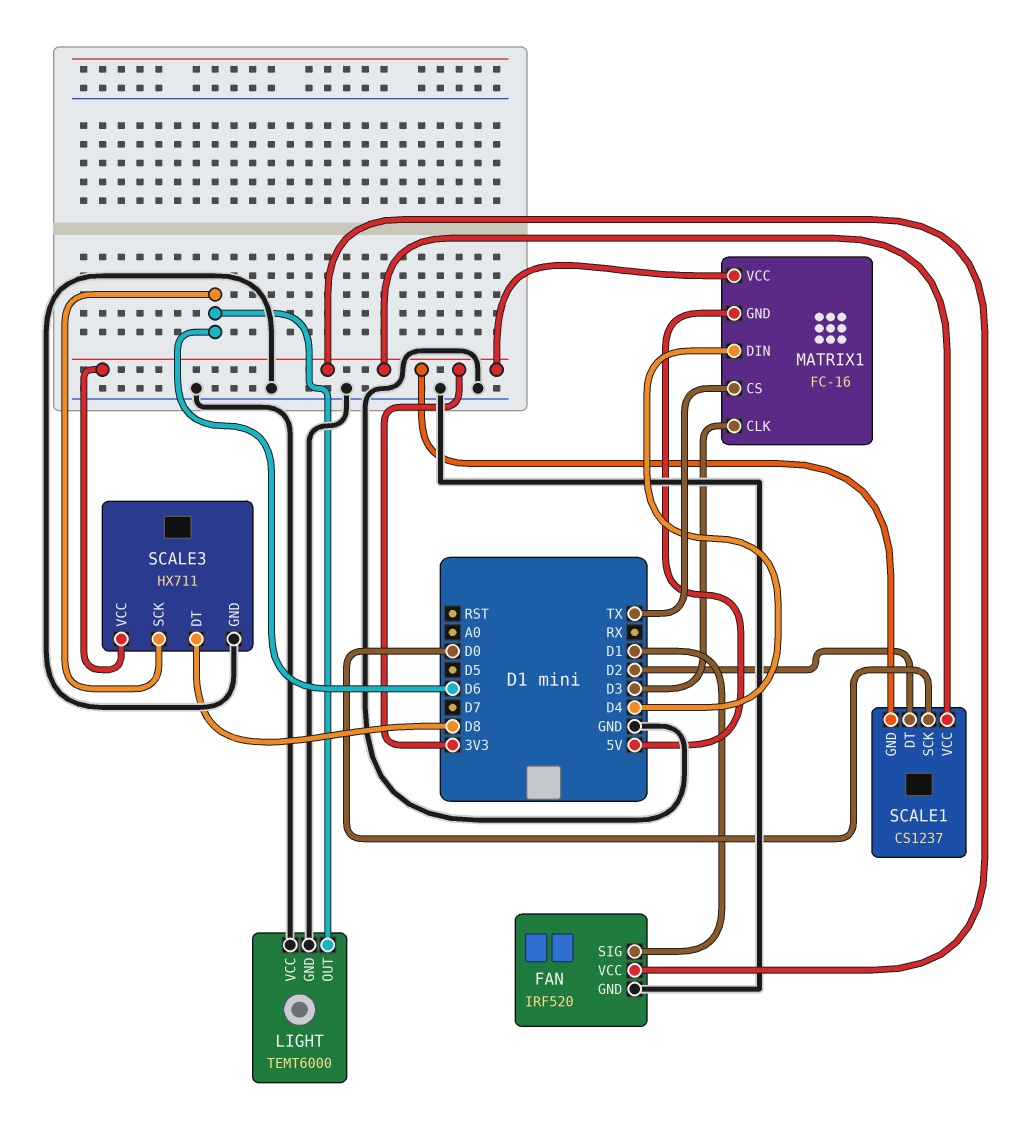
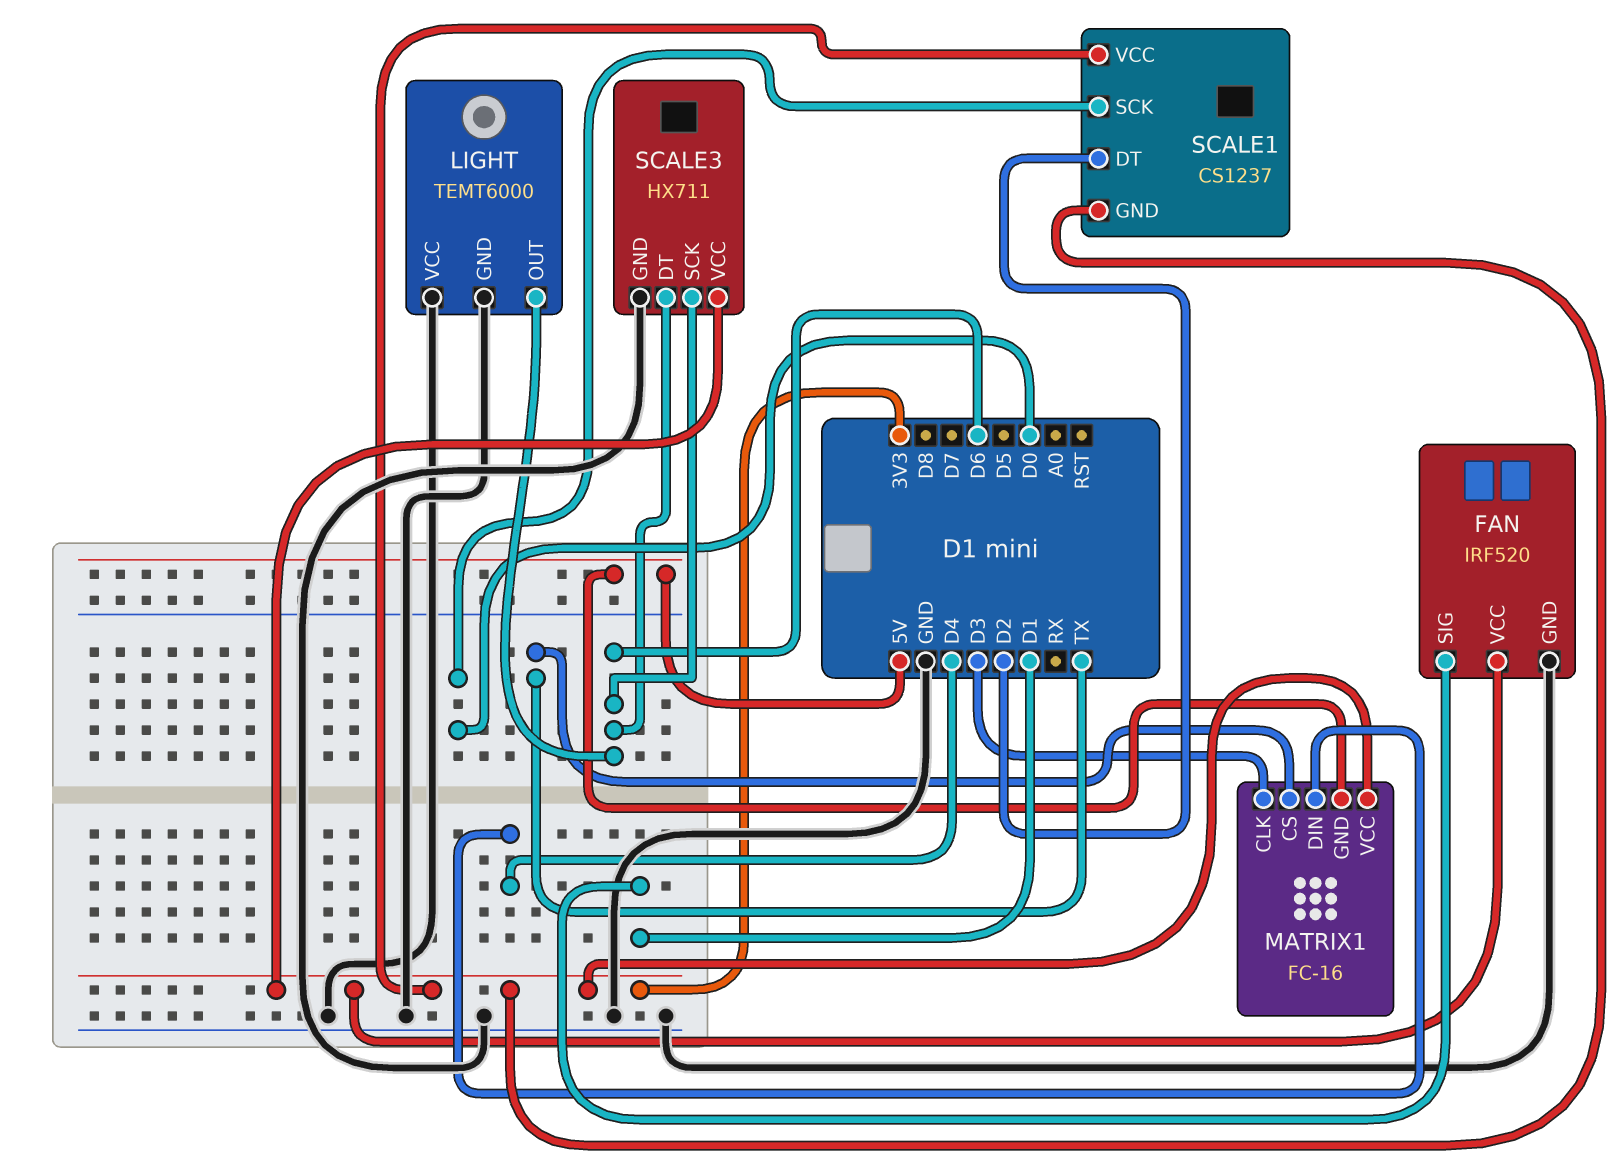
SCALE3 pin DT: D8 -> D6

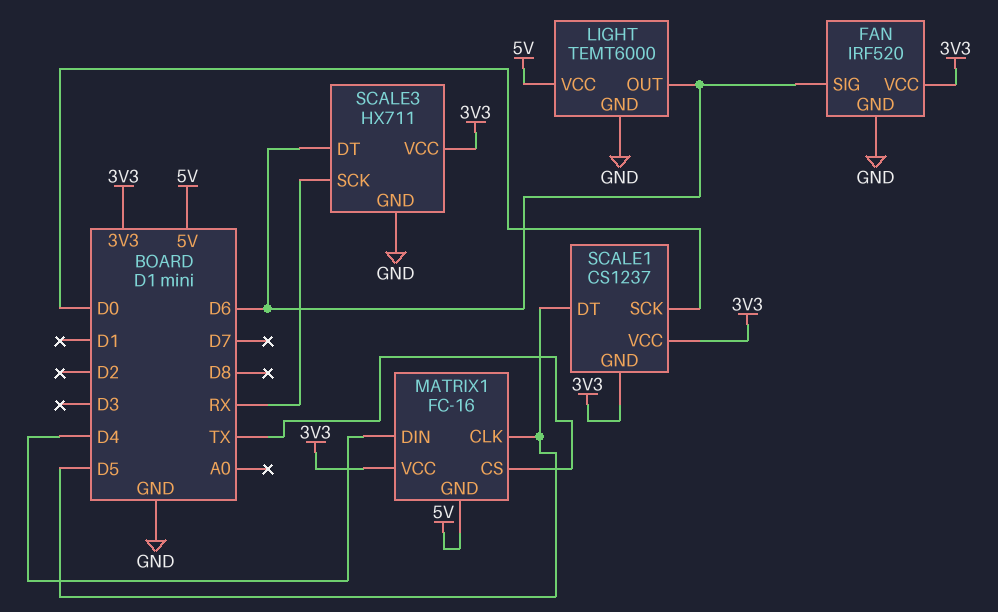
FAN pin SIG: D1 -> D6
LIGHT pin VCC: GND -> 5V
MATRIX1 pin CLK: D3 -> D5
SCALE1 pin DT: D2 -> D5
SCALE3 pin SCK: D6 -> RX

